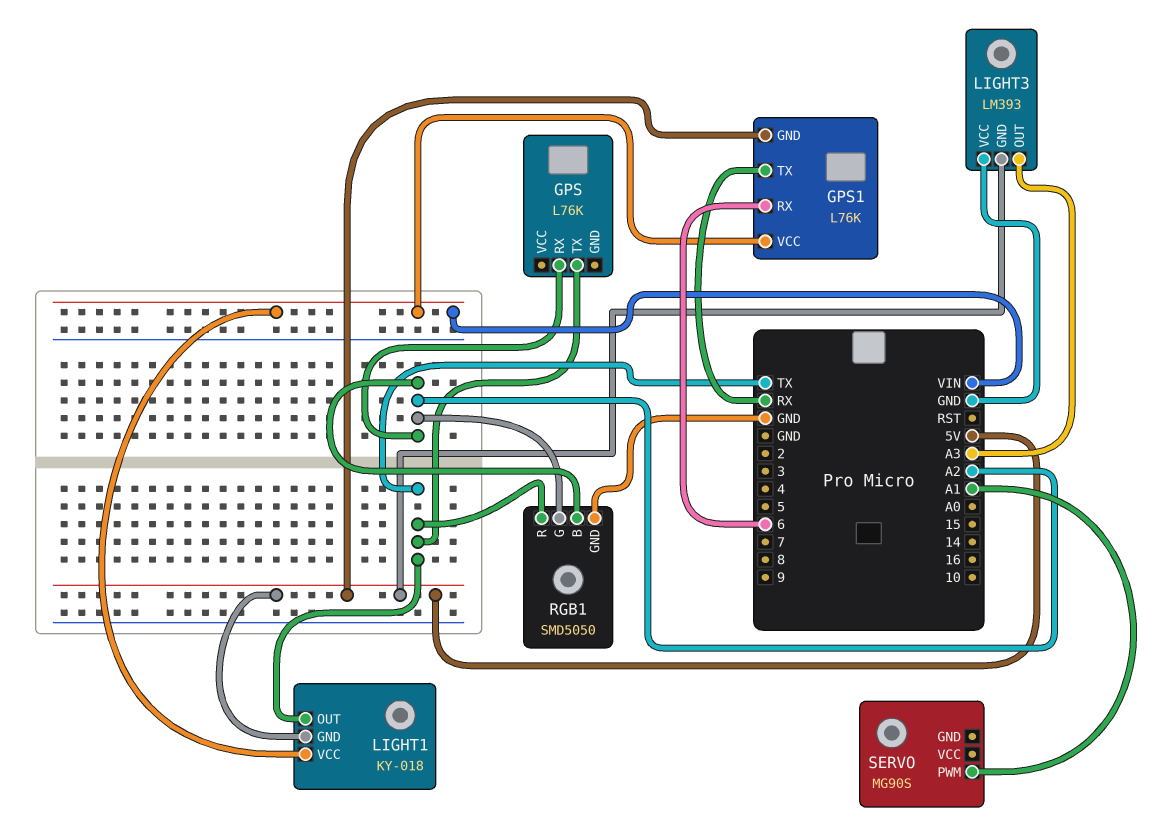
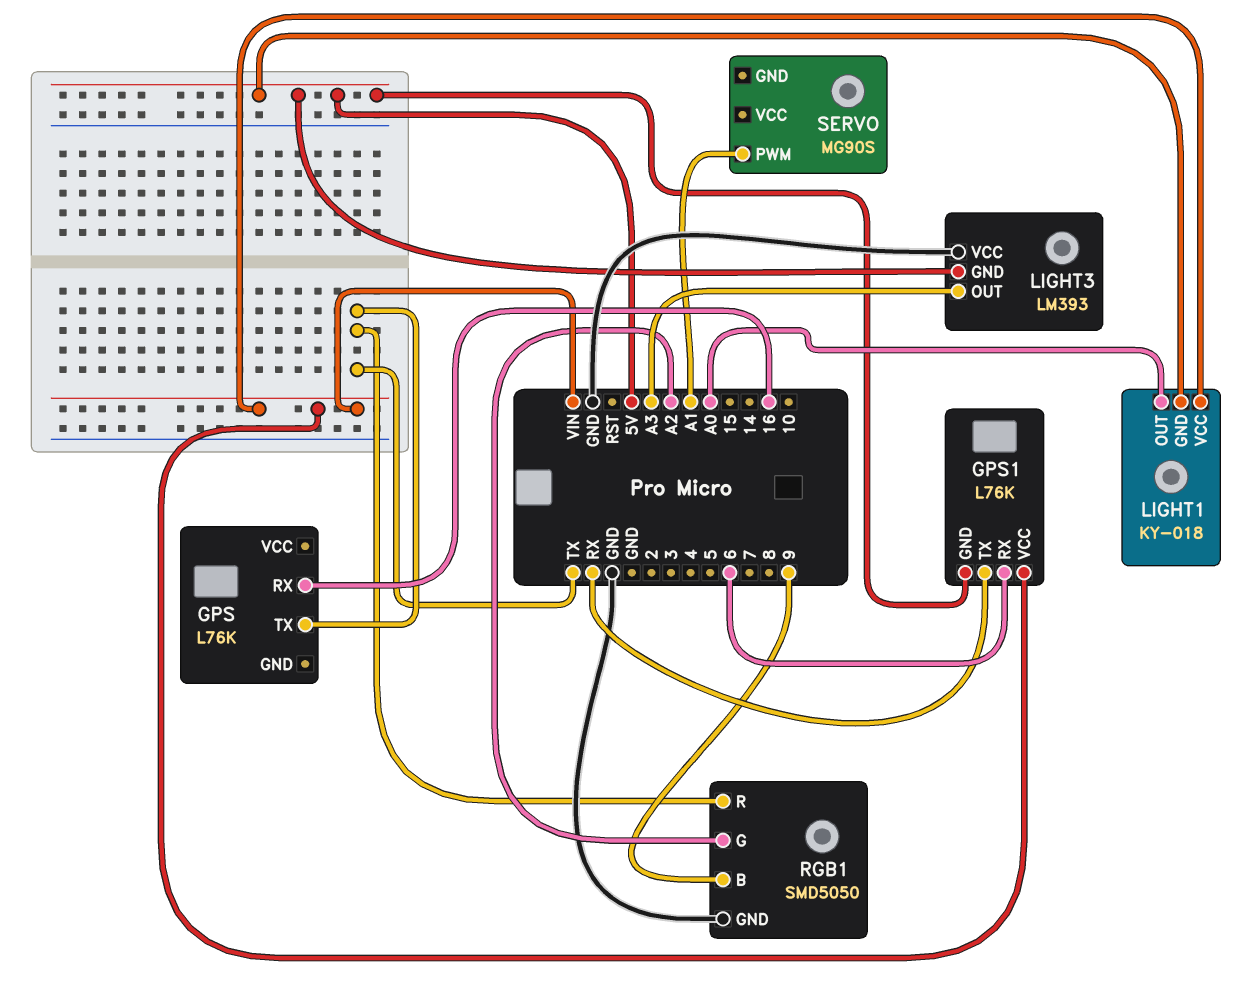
GPS pin RX: A2 -> 16
LIGHT1 pin OUT: TX -> A0
RGB1 pin B: A2 -> 9

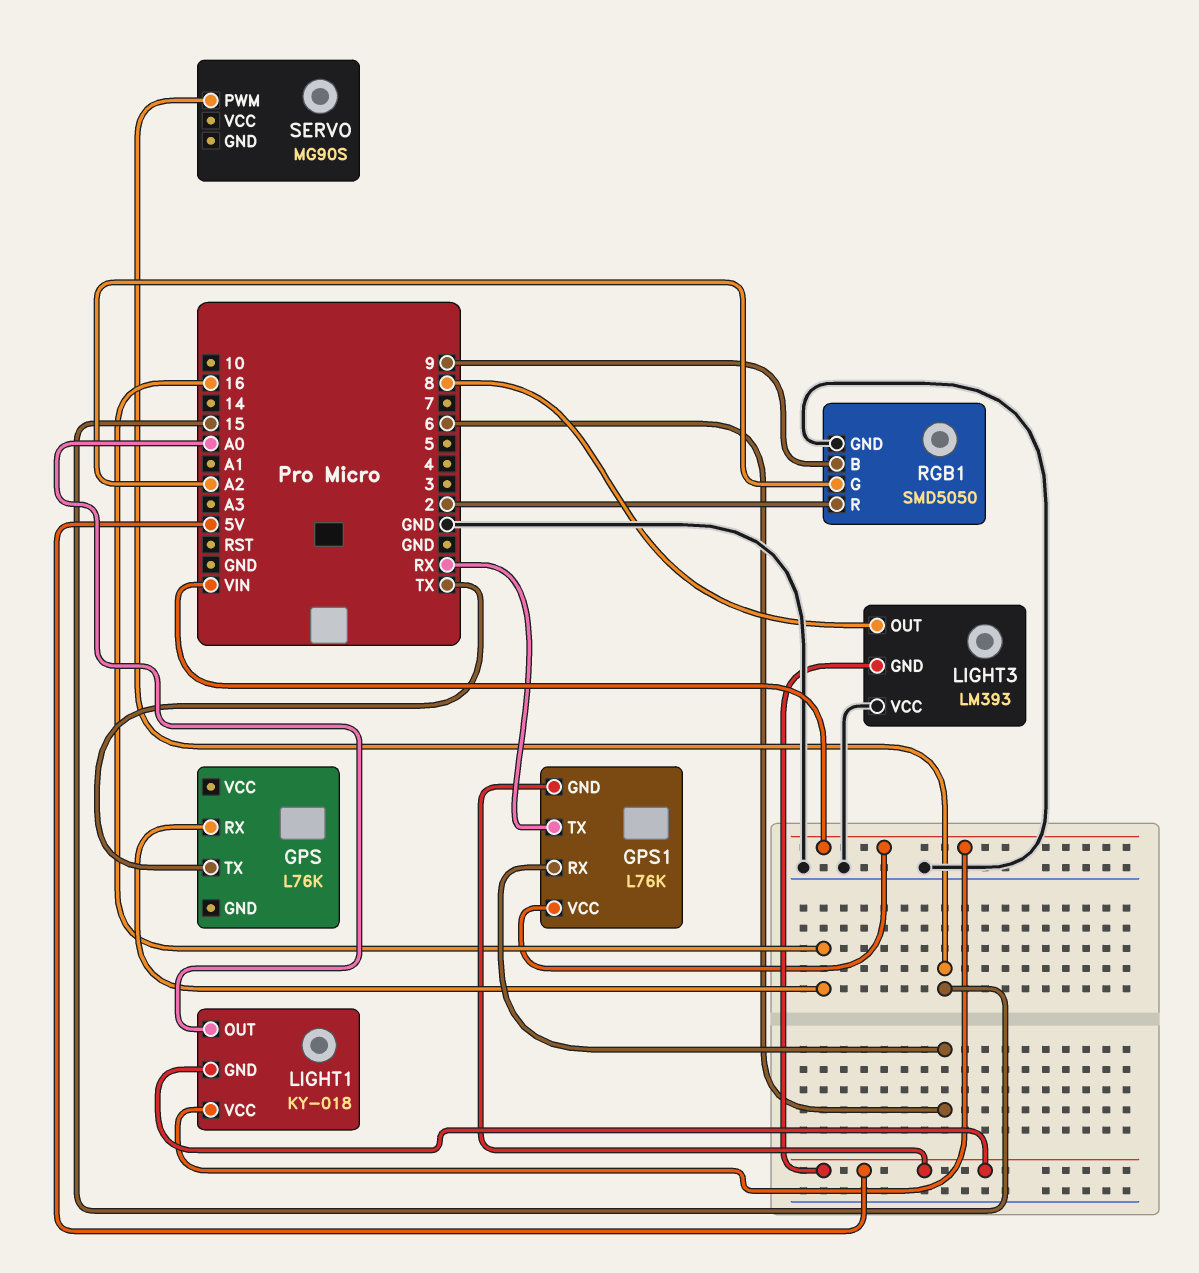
LIGHT3 pin OUT: A3 -> 8
RGB1 pin R: TX -> 2
SERVO pin PWM: A1 -> 15

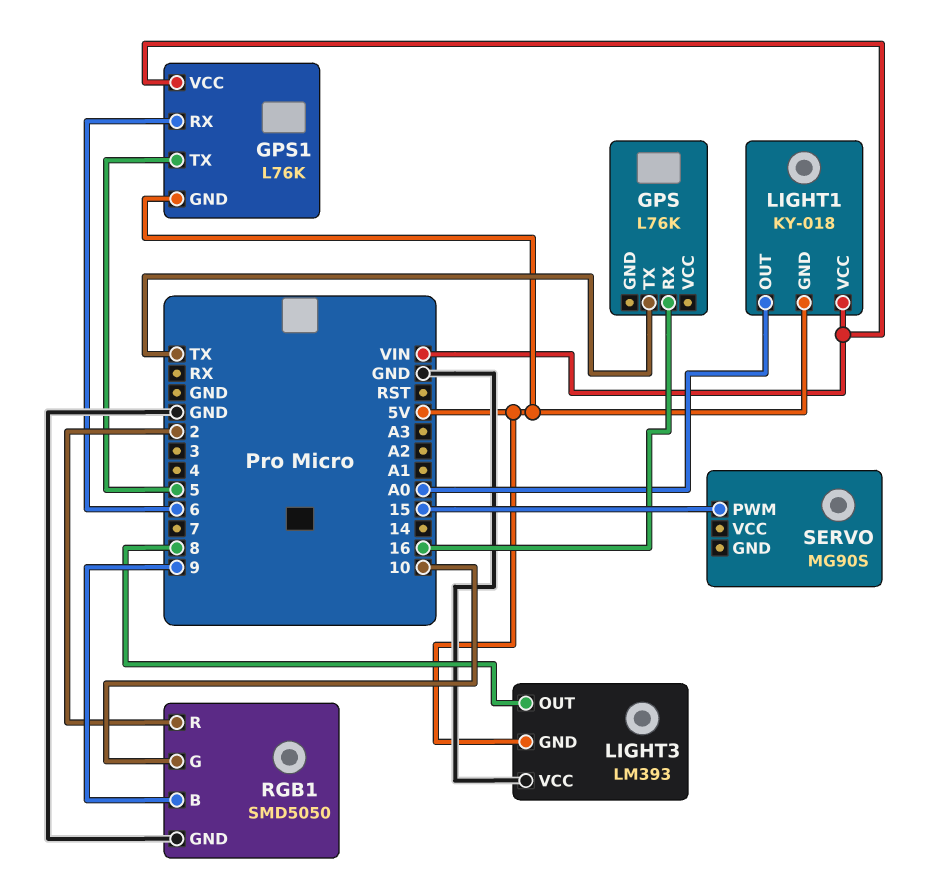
GPS1 pin TX: RX -> 5
RGB1 pin G: A2 -> 10

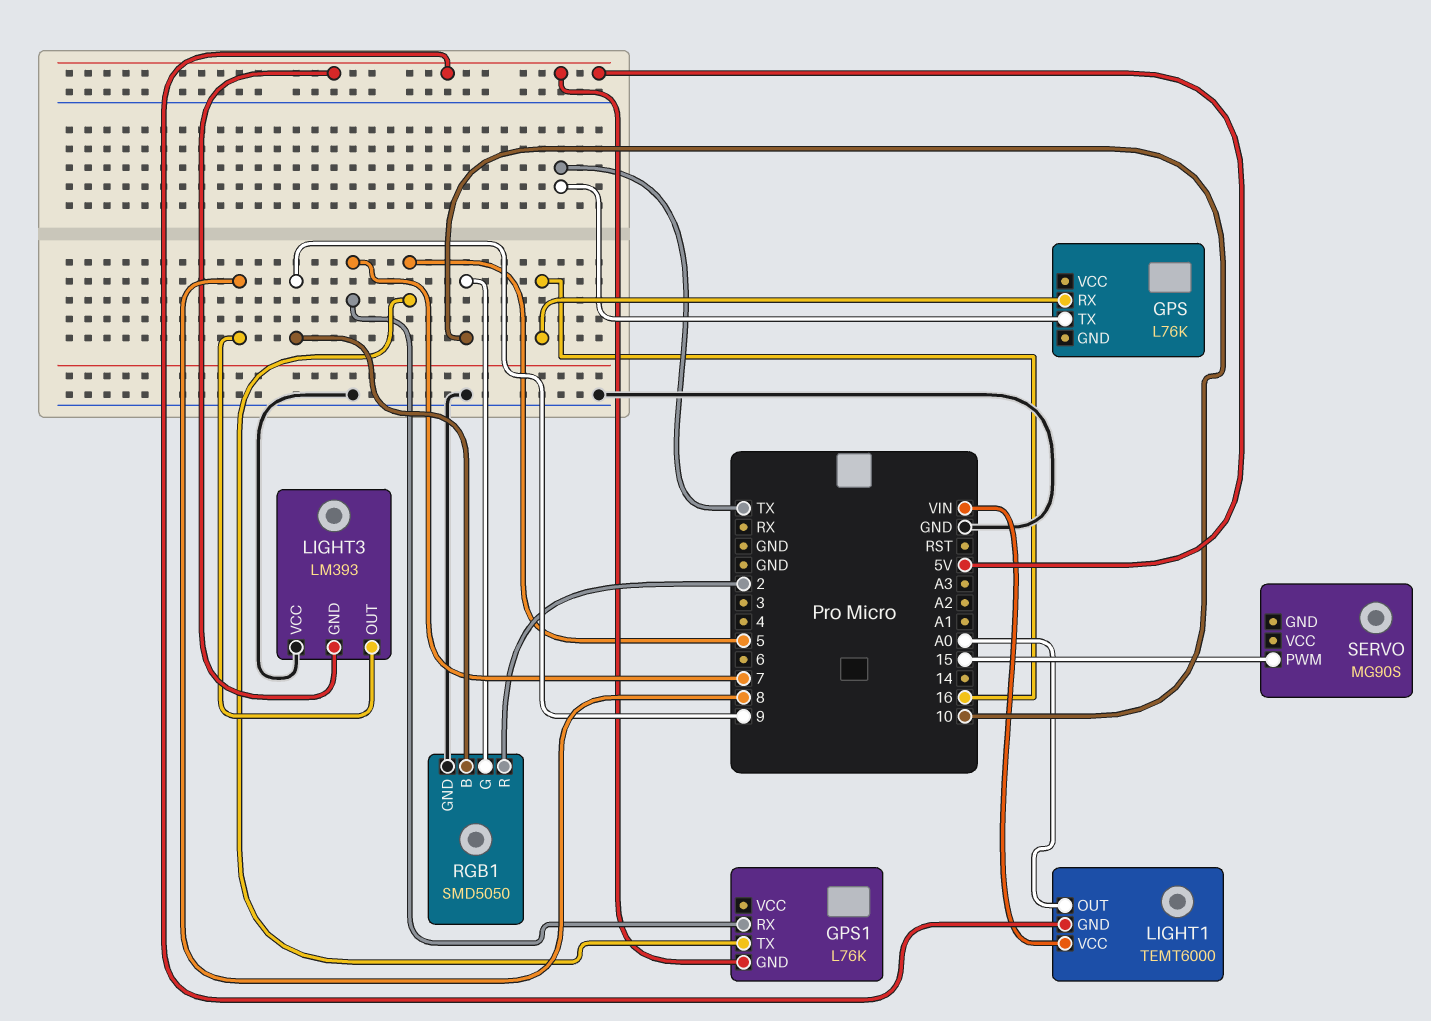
GPS1 pin RX: 6 -> 7
GPS1 pin VCC: VIN -> none
LIGHT1: KY-018 -> TEMT6000

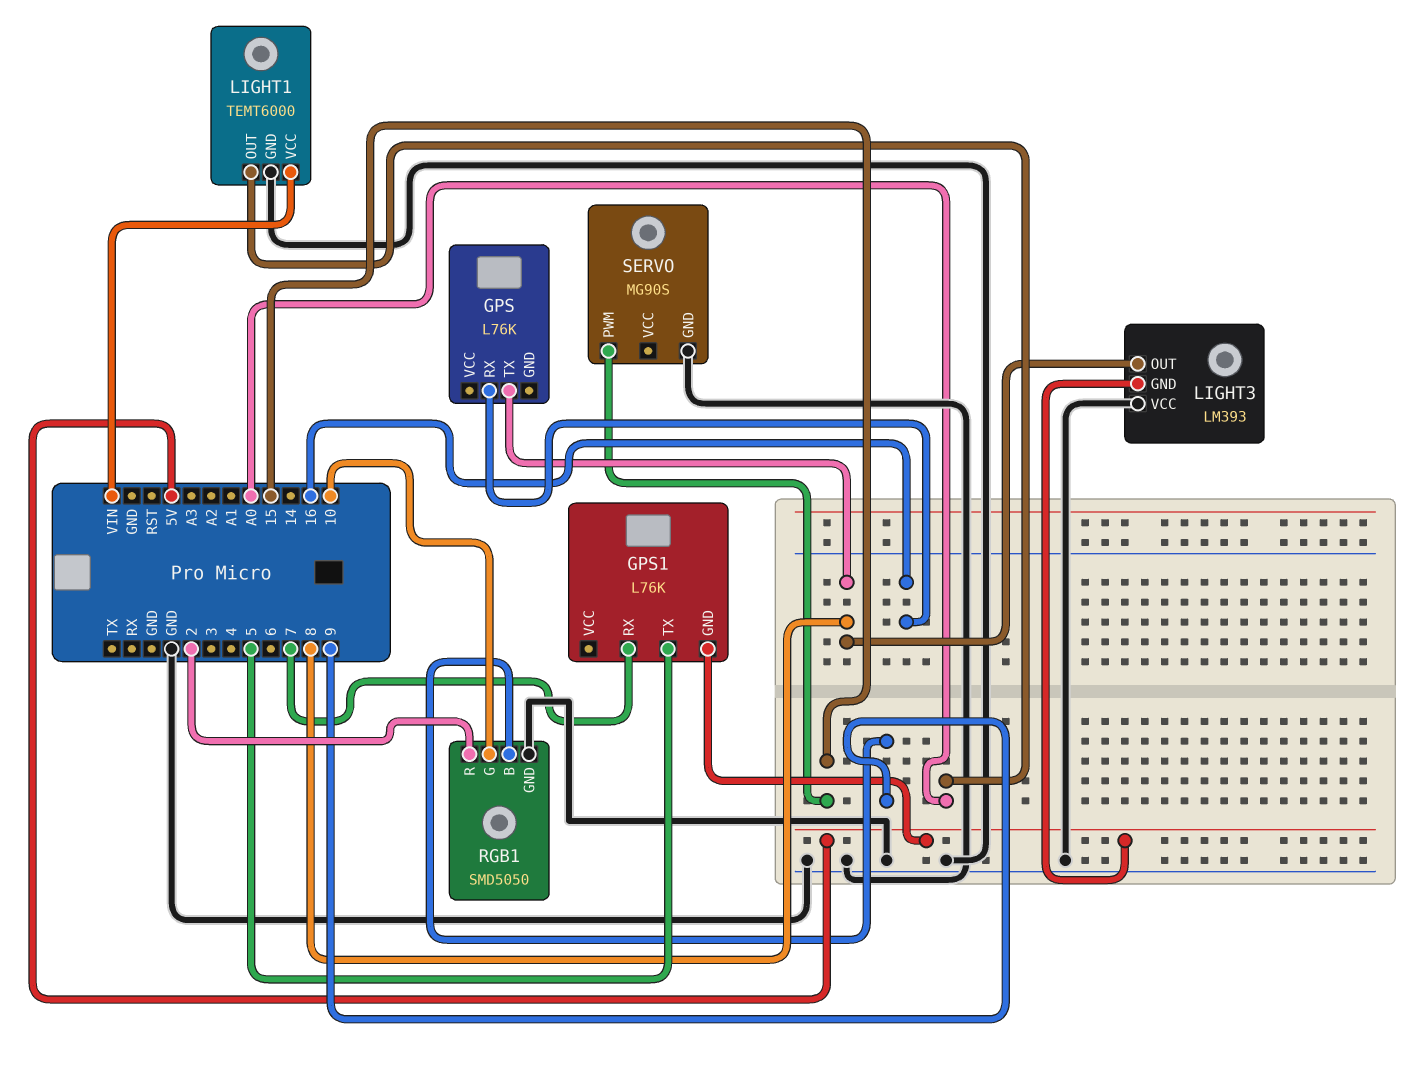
GPS pin TX: TX -> 8
LIGHT1 pin GND: 5V -> GND
SERVO pin GND: none -> GND

